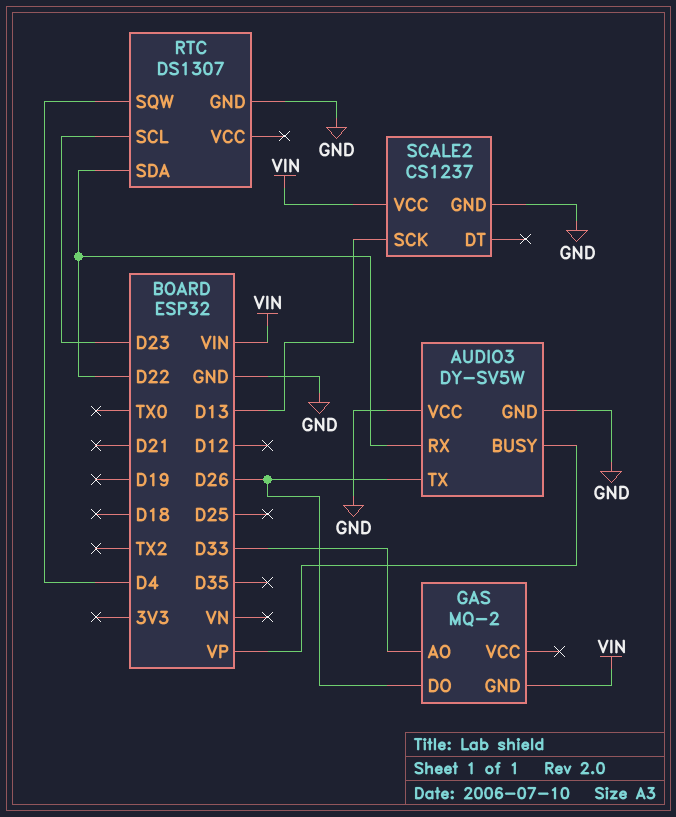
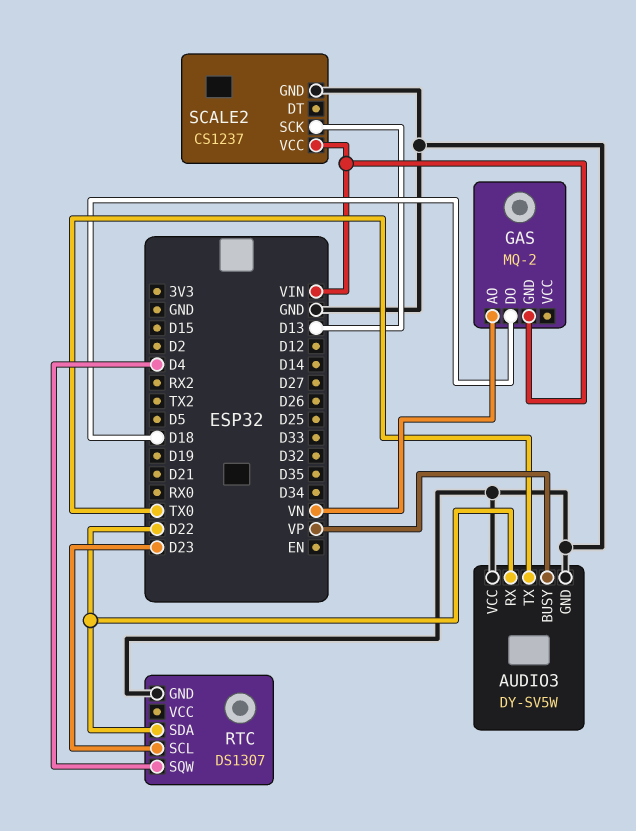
AUDIO3 pin TX: D26 -> TX0
GAS pin AO: D33 -> VN
GAS pin DO: D26 -> D18

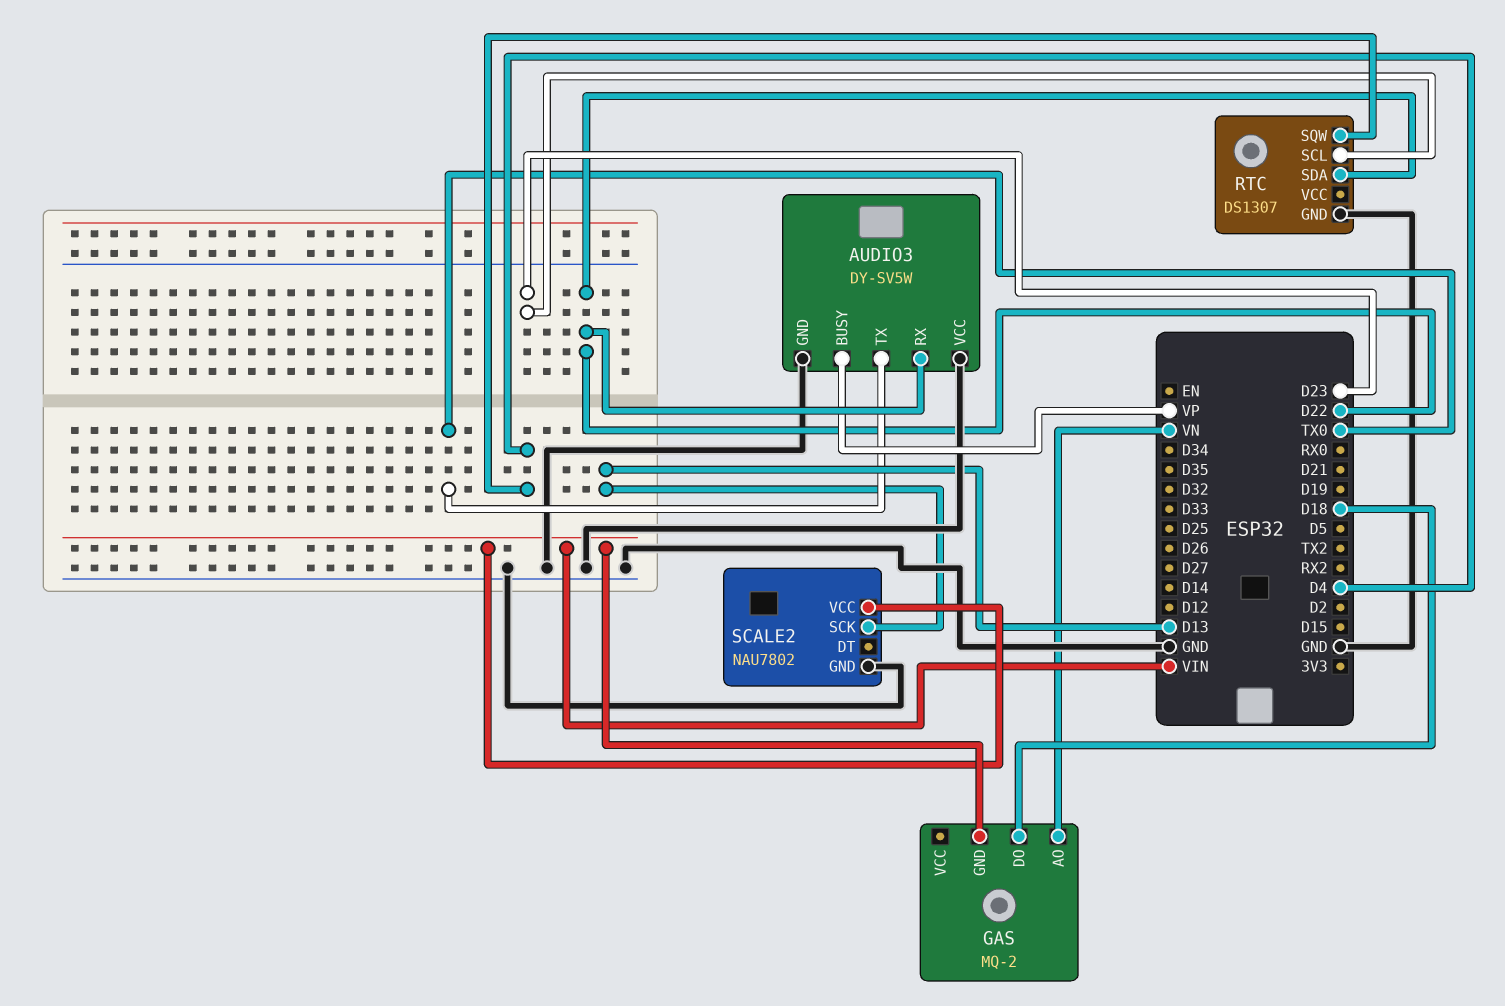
SCALE2: CS1237 -> NAU7802

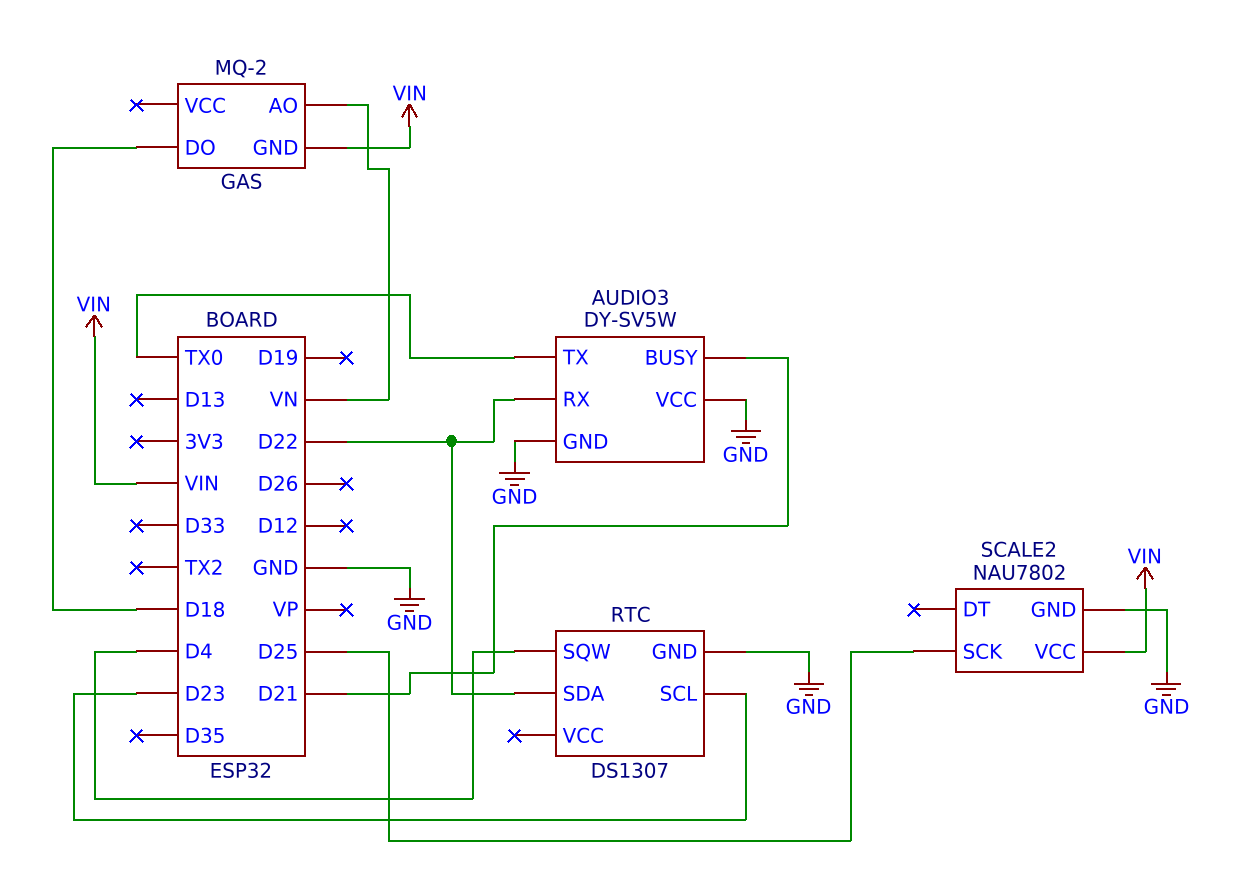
AUDIO3 pin BUSY: VP -> D21
SCALE2 pin SCK: D13 -> D25

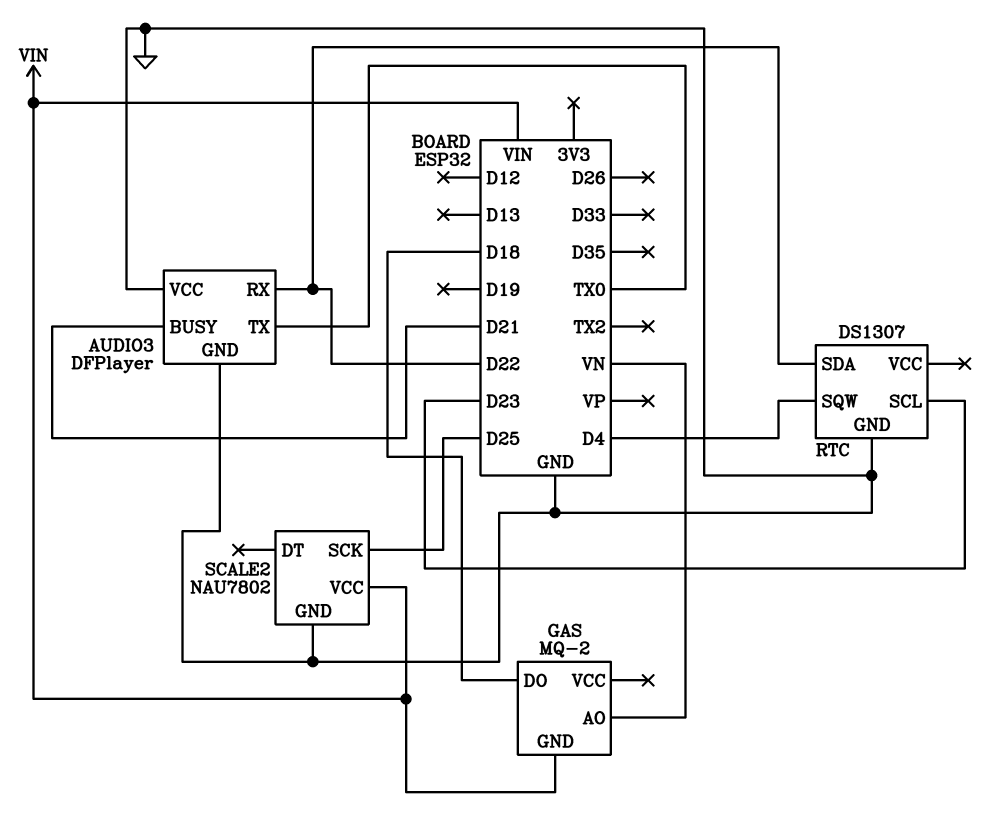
AUDIO3: DY-SV5W -> DFPlayer

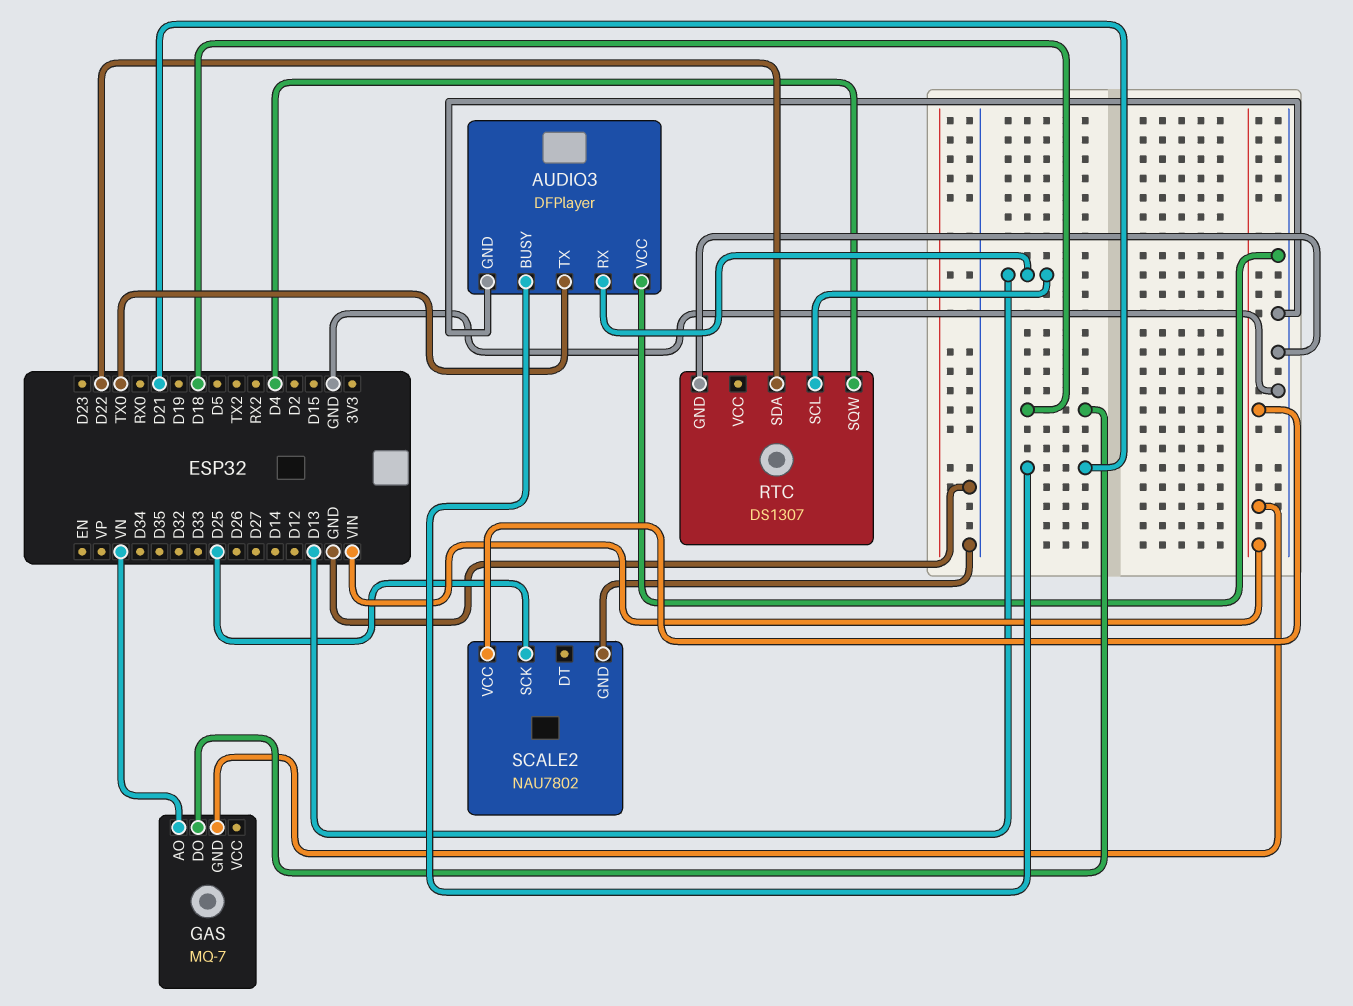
AUDIO3 pin RX: D22 -> D13
GAS: MQ-2 -> MQ-7
RTC pin SCL: D23 -> D13

